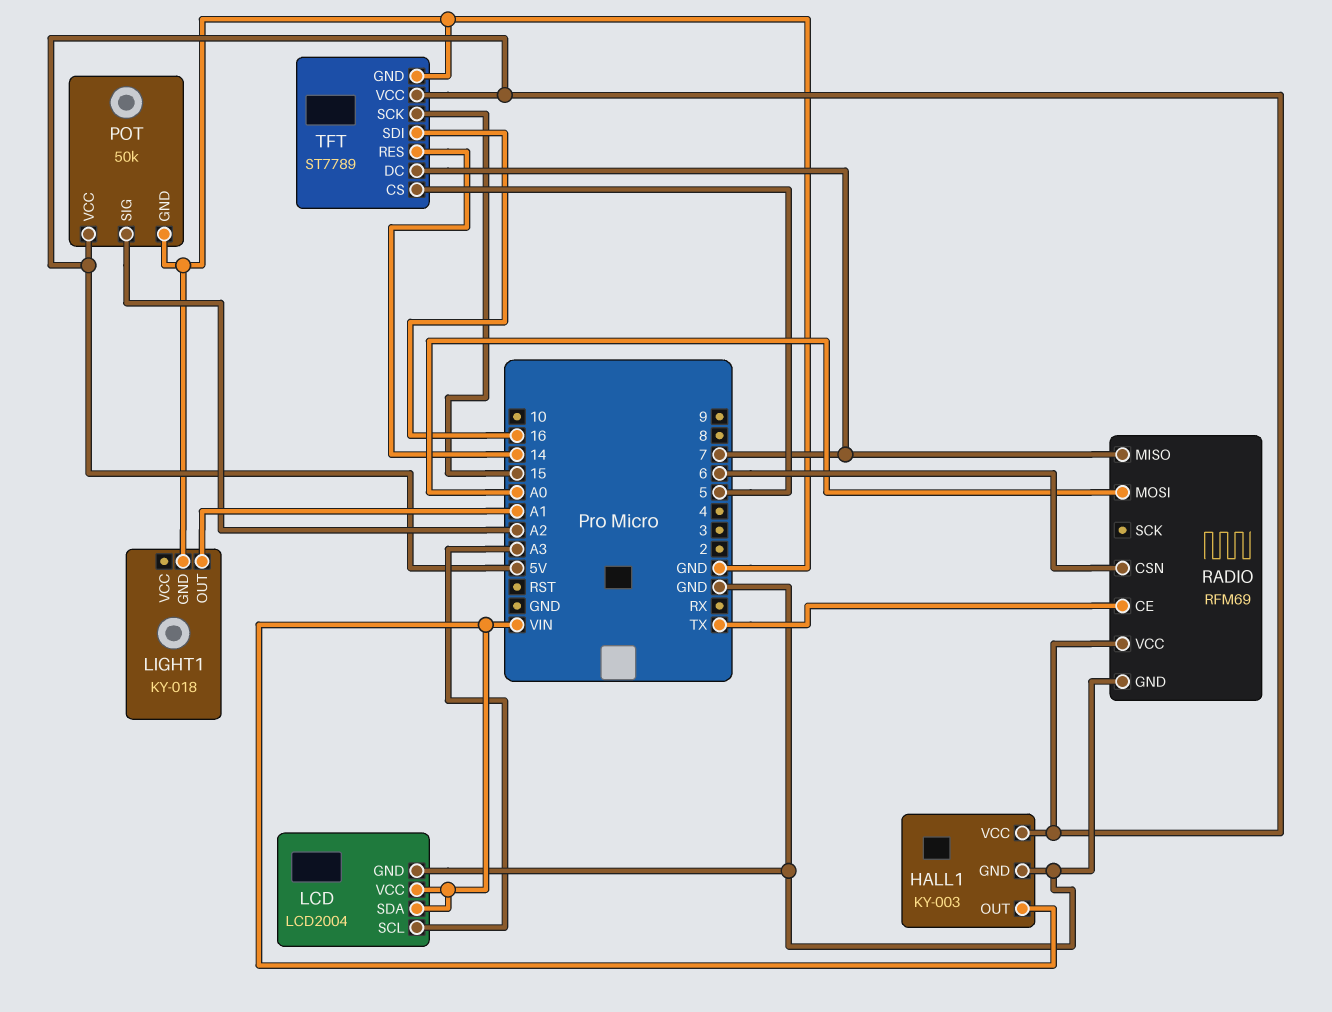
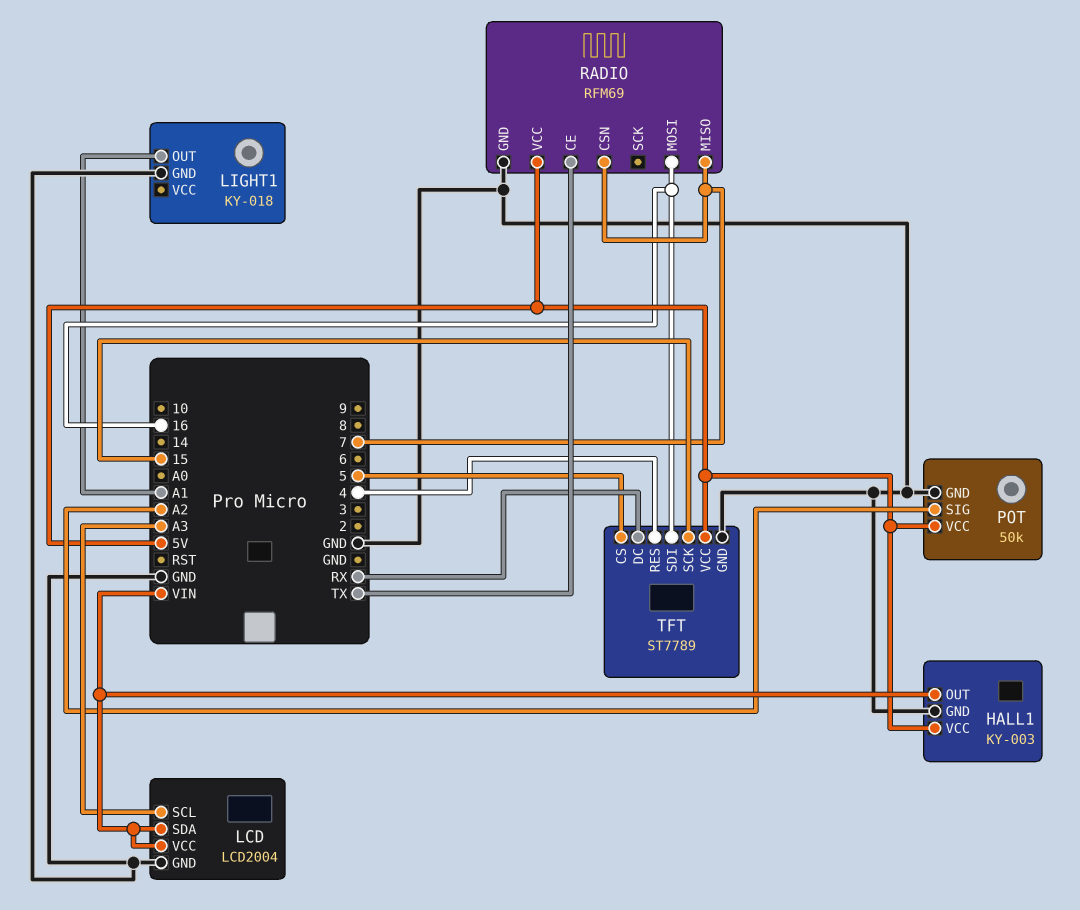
RADIO pin CSN: 6 -> 7
RADIO pin MOSI: A0 -> 16
TFT pin DC: 7 -> RX
TFT pin RES: 14 -> 4

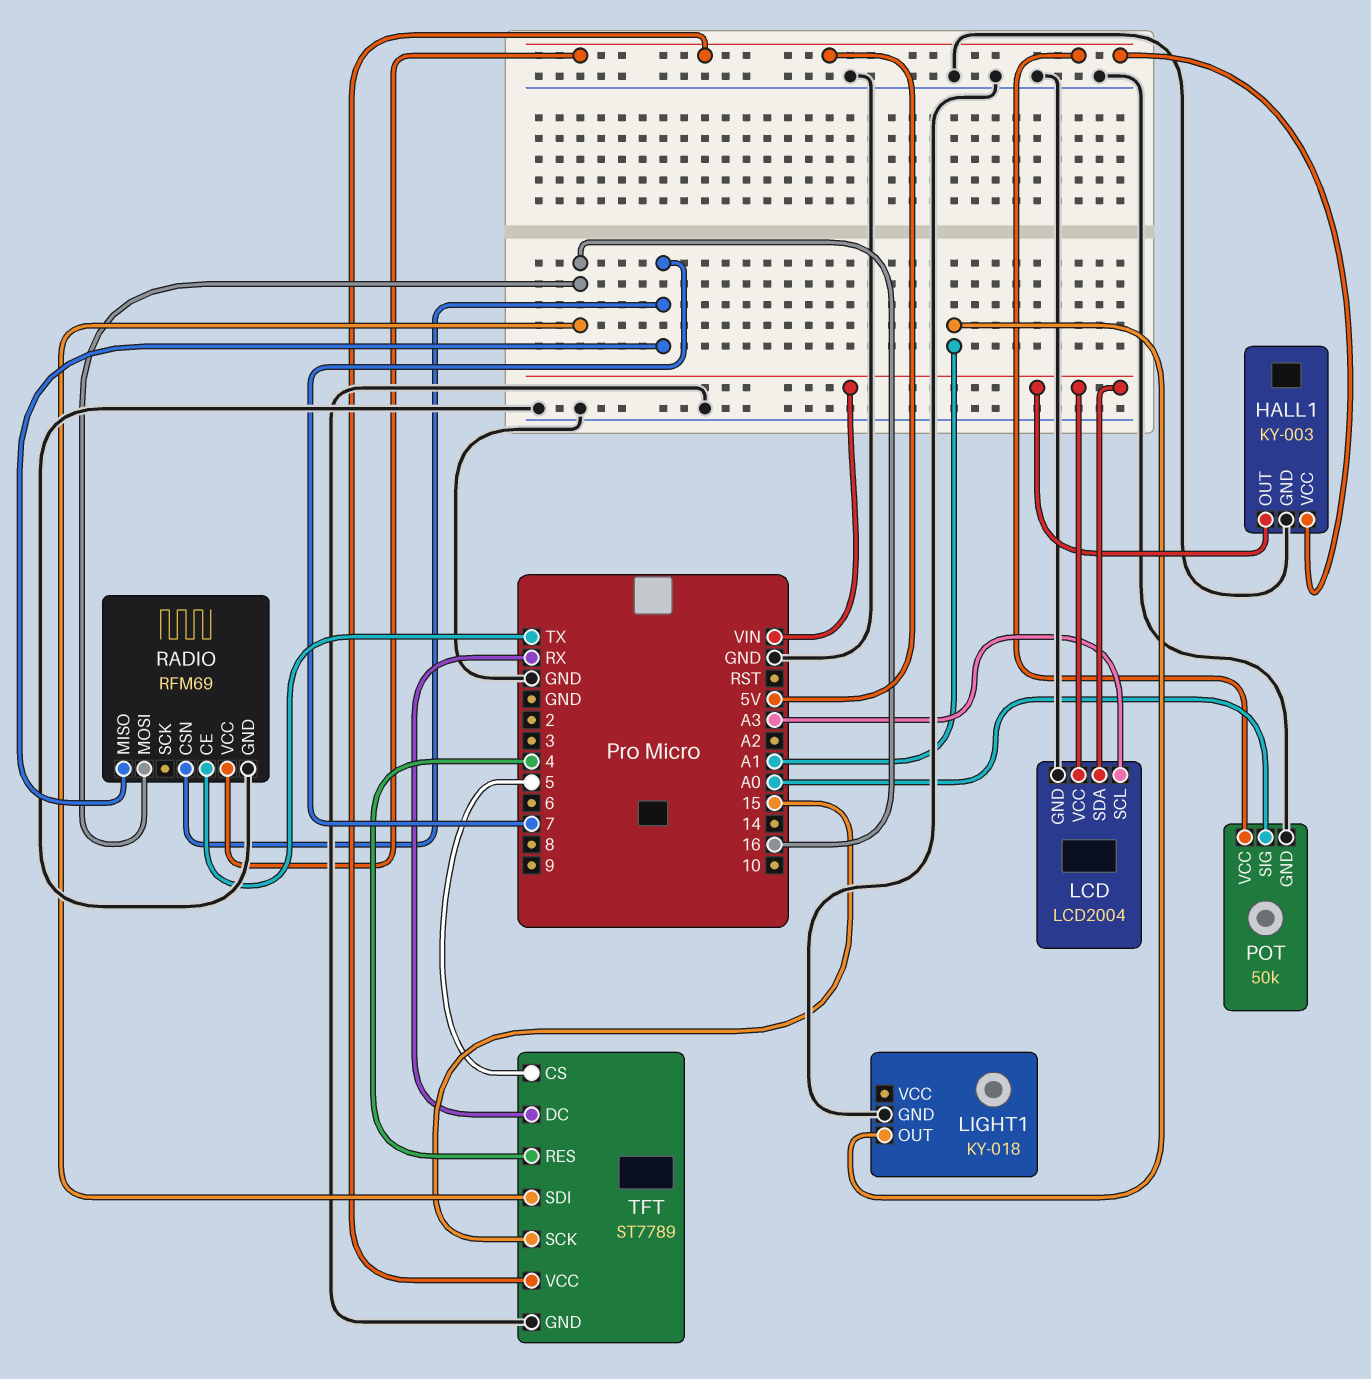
POT pin SIG: A2 -> A0

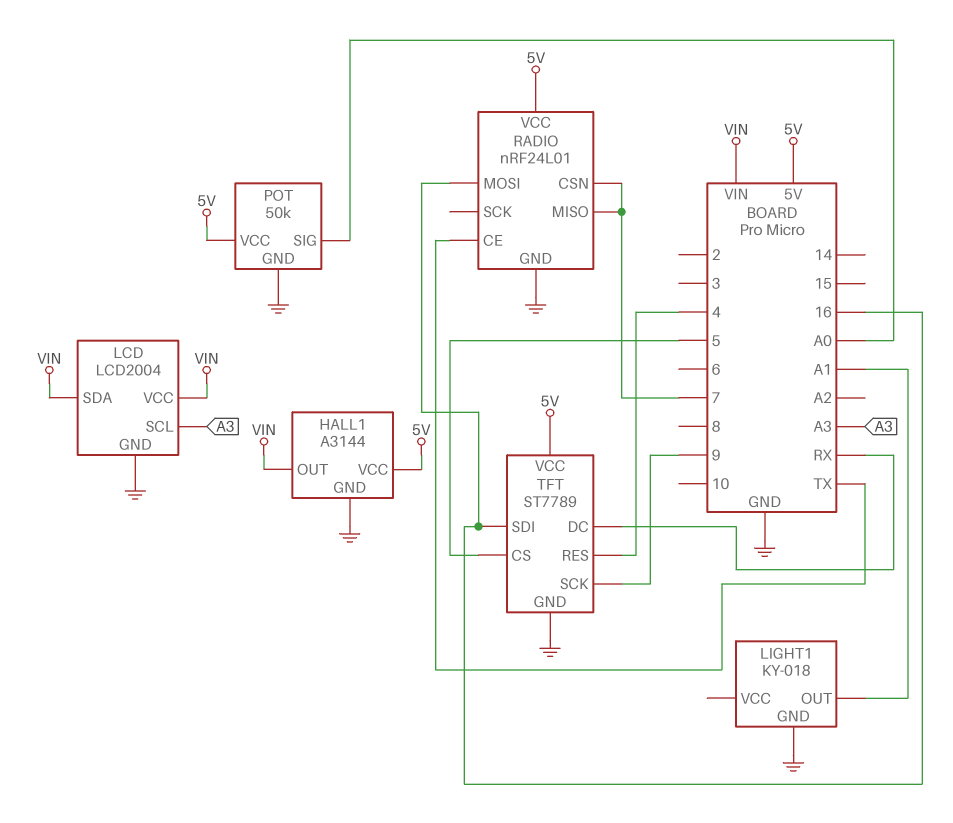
HALL1: KY-003 -> A3144
RADIO: RFM69 -> nRF24L01
TFT pin SCK: 15 -> 9

